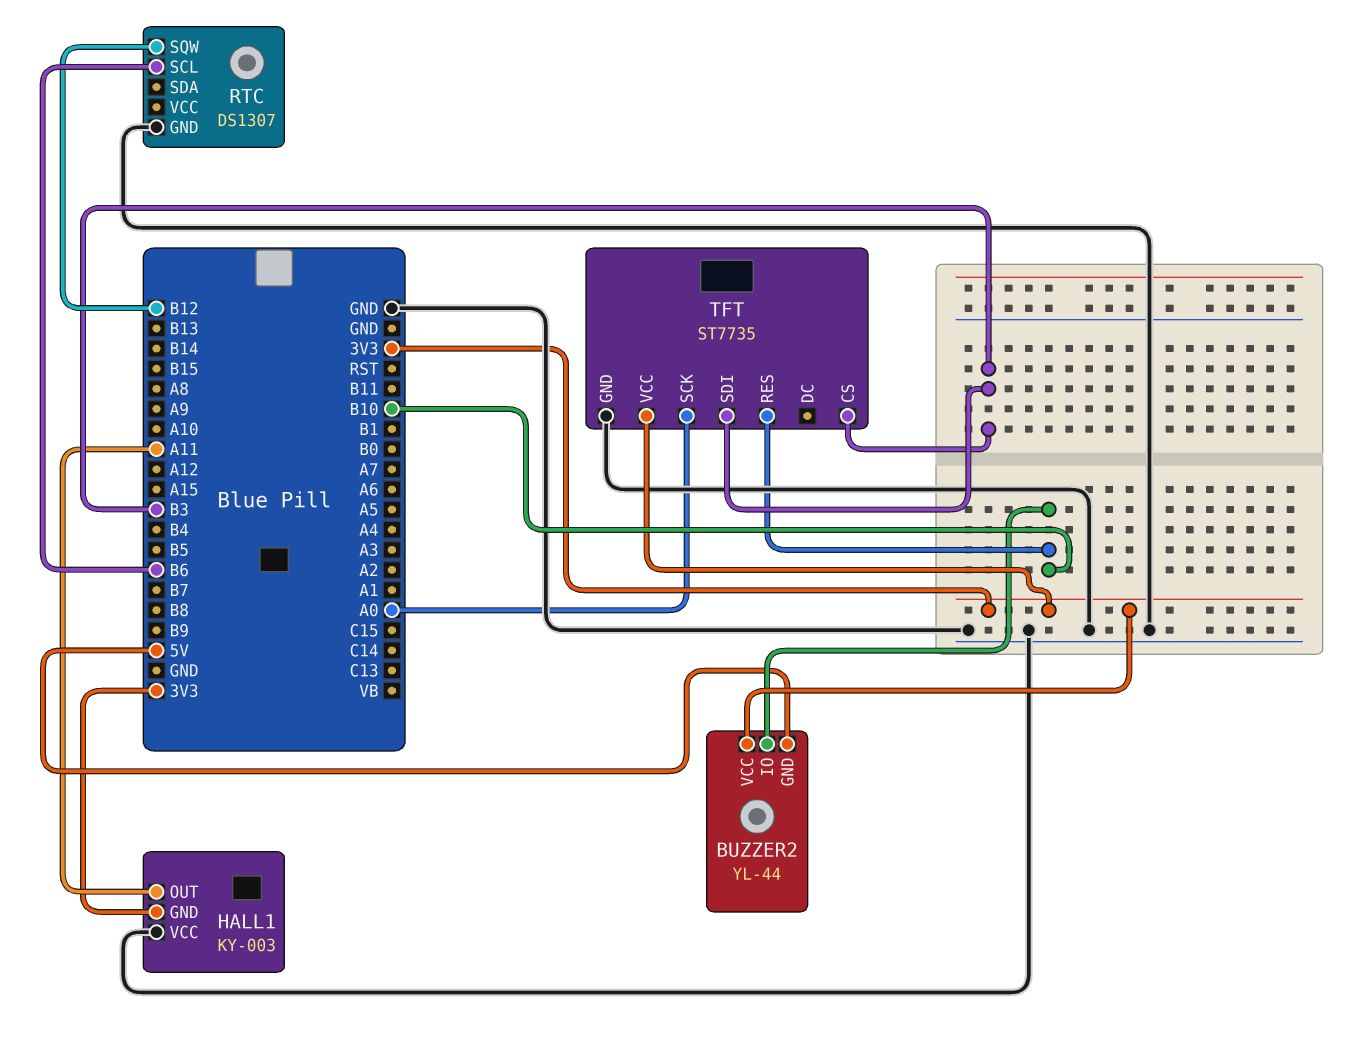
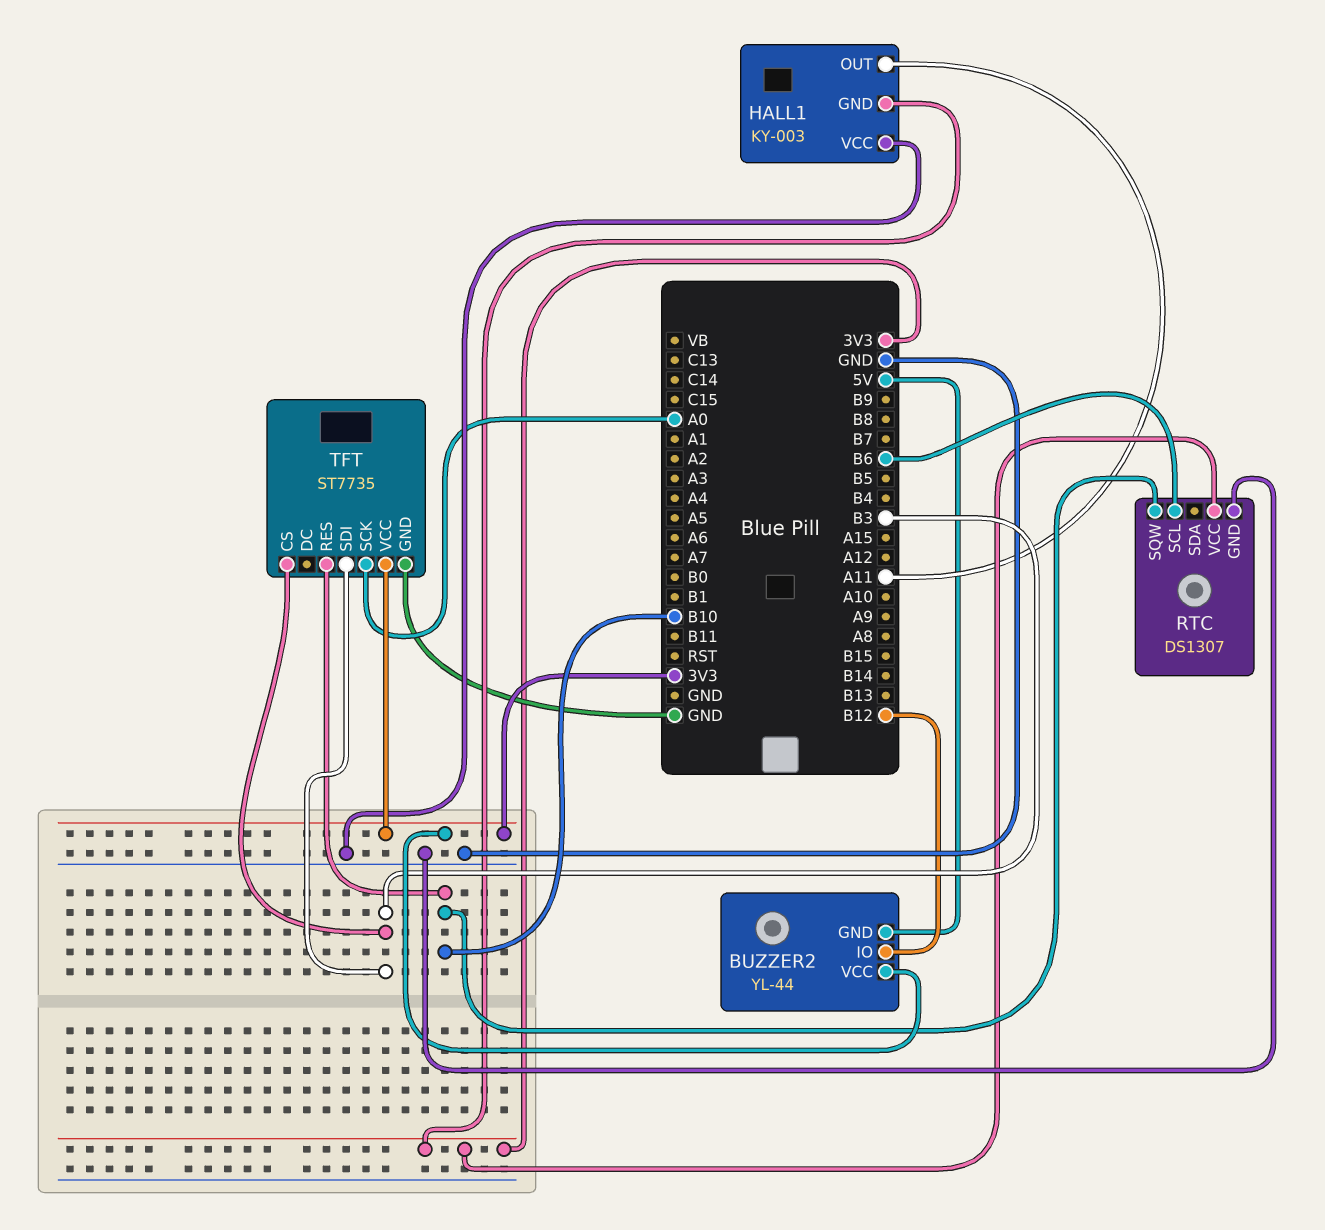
BUZZER2 pin IO: B10 -> B12
RTC pin SQW: B12 -> B10
RTC pin VCC: none -> 3V3

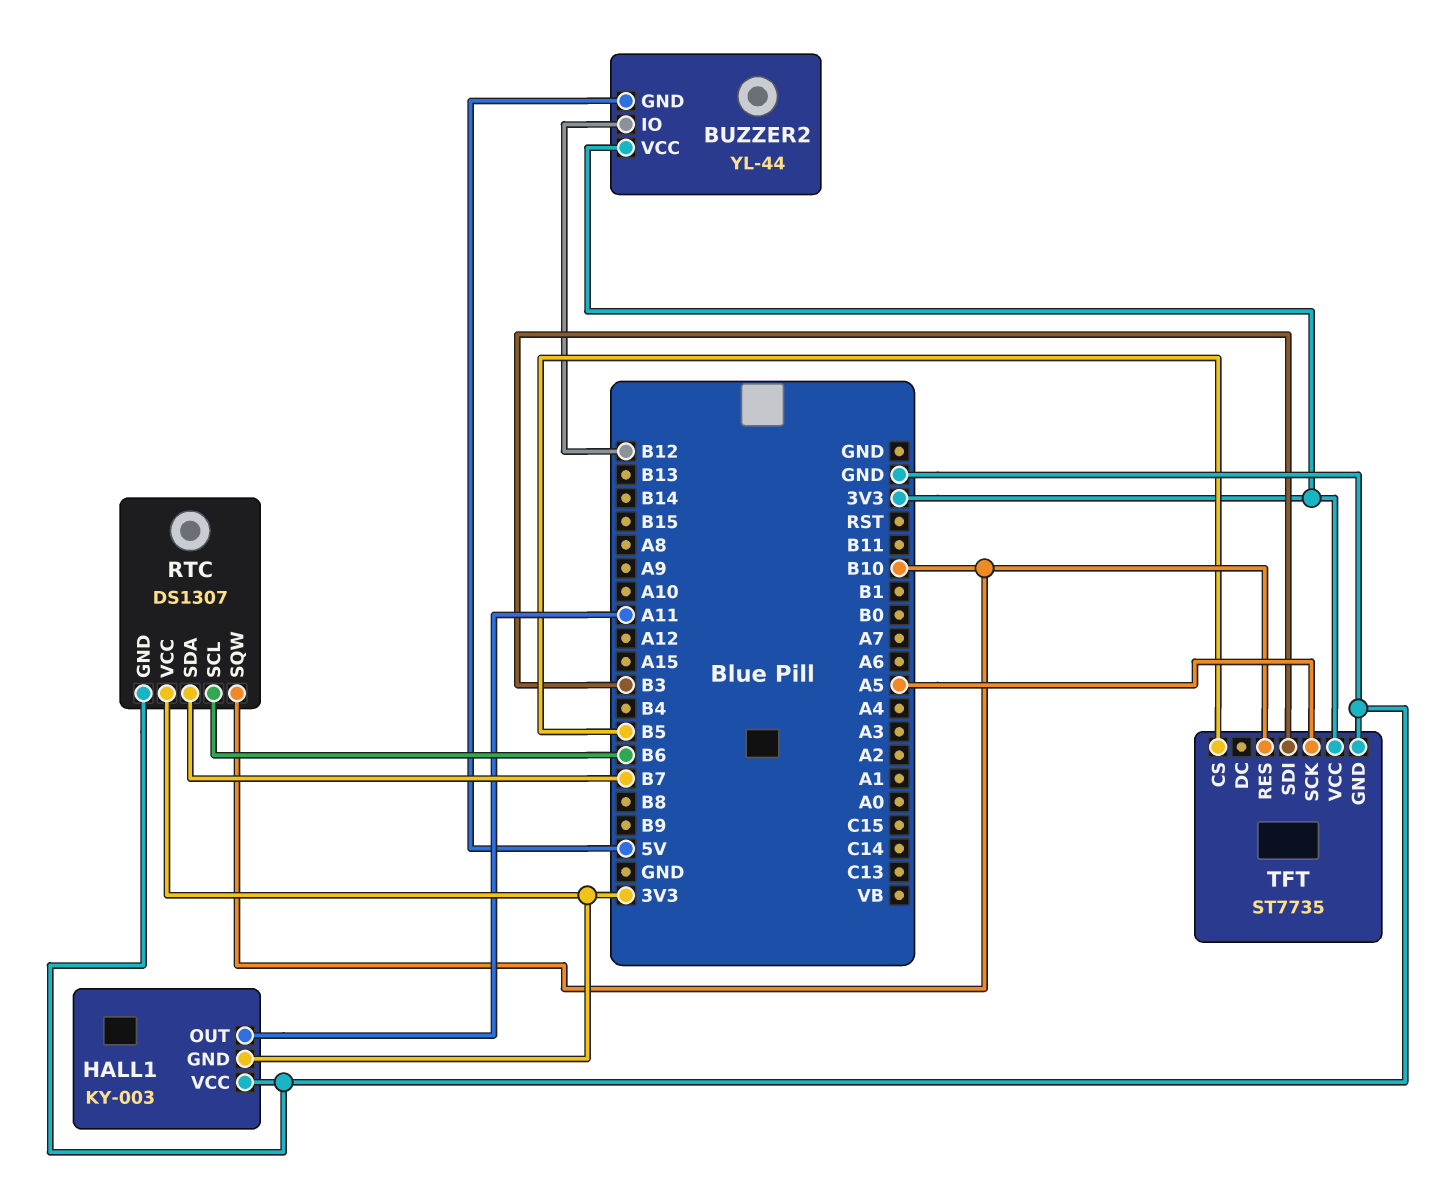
RTC pin SDA: none -> B7
TFT pin CS: B3 -> B5
TFT pin SCK: A0 -> A5

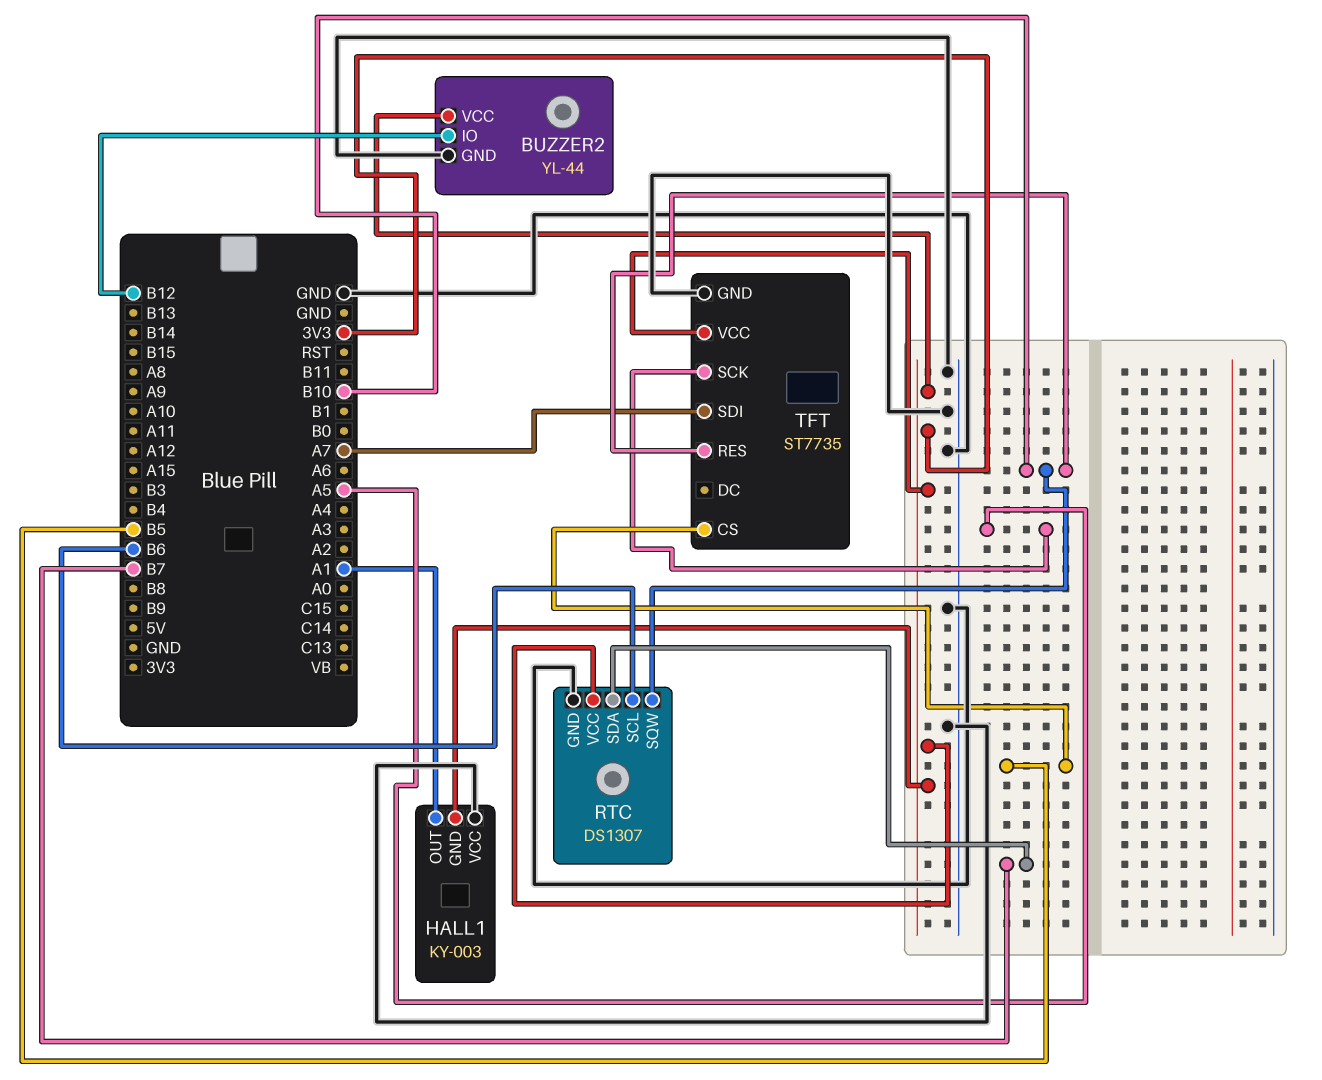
BUZZER2 pin GND: 5V -> GND
HALL1 pin OUT: A11 -> A1
TFT pin SDI: B3 -> A7

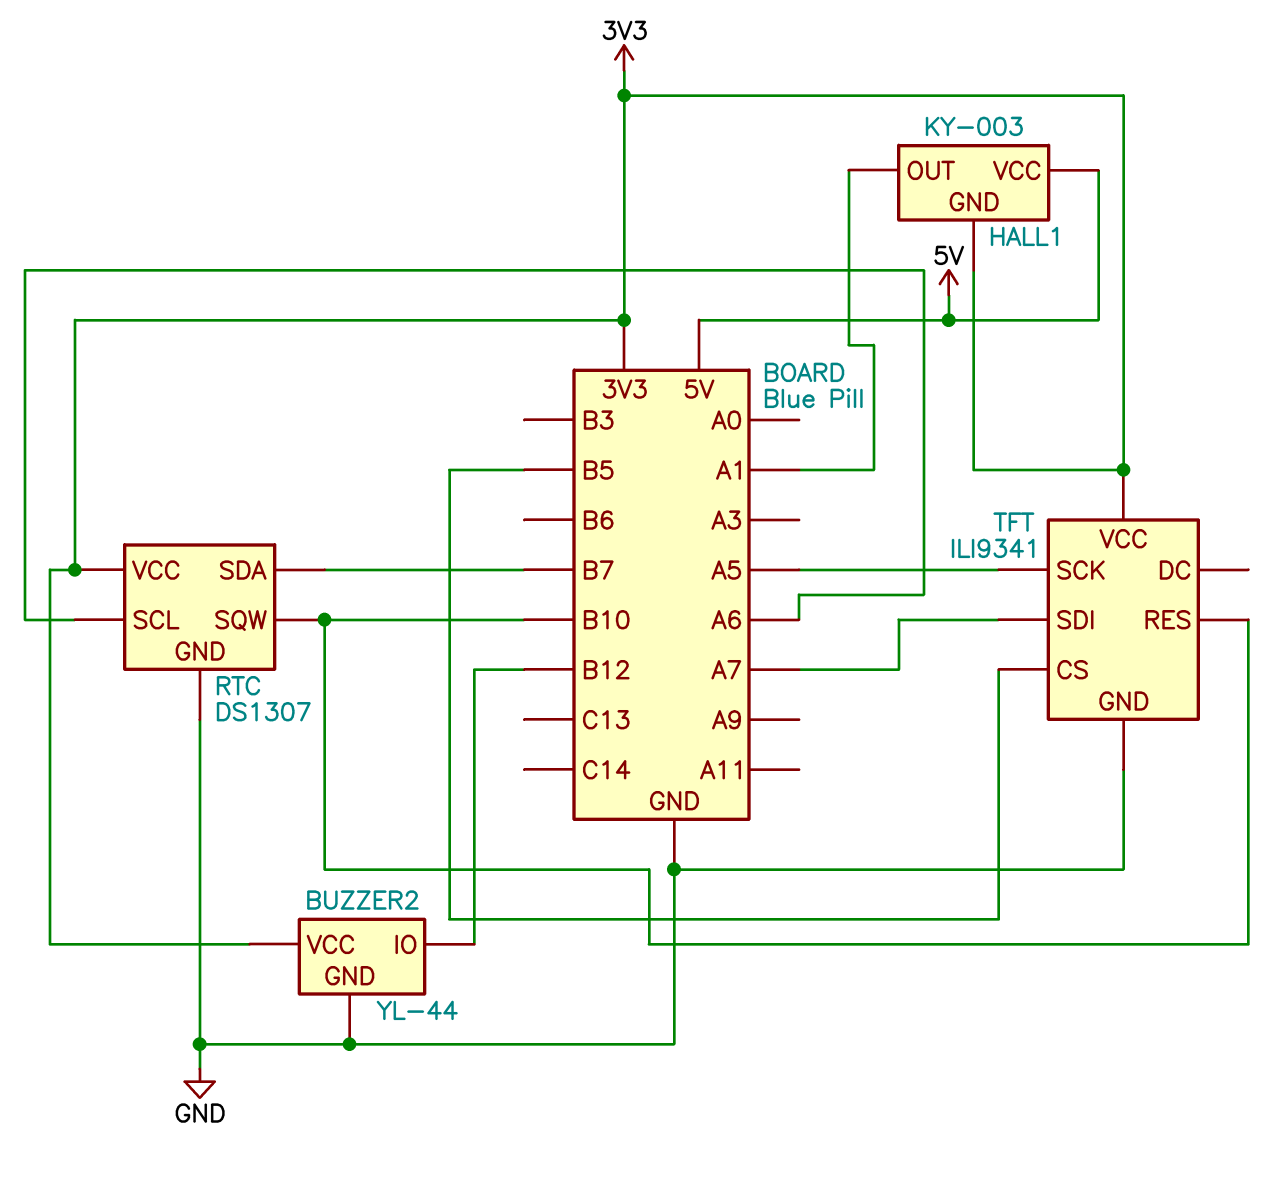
HALL1 pin VCC: GND -> 5V
RTC pin SCL: B6 -> A6
TFT: ST7735 -> ILI9341

